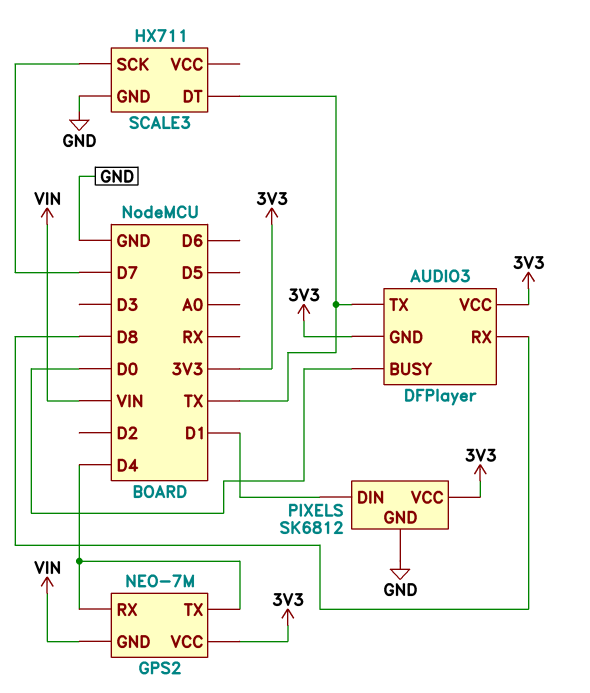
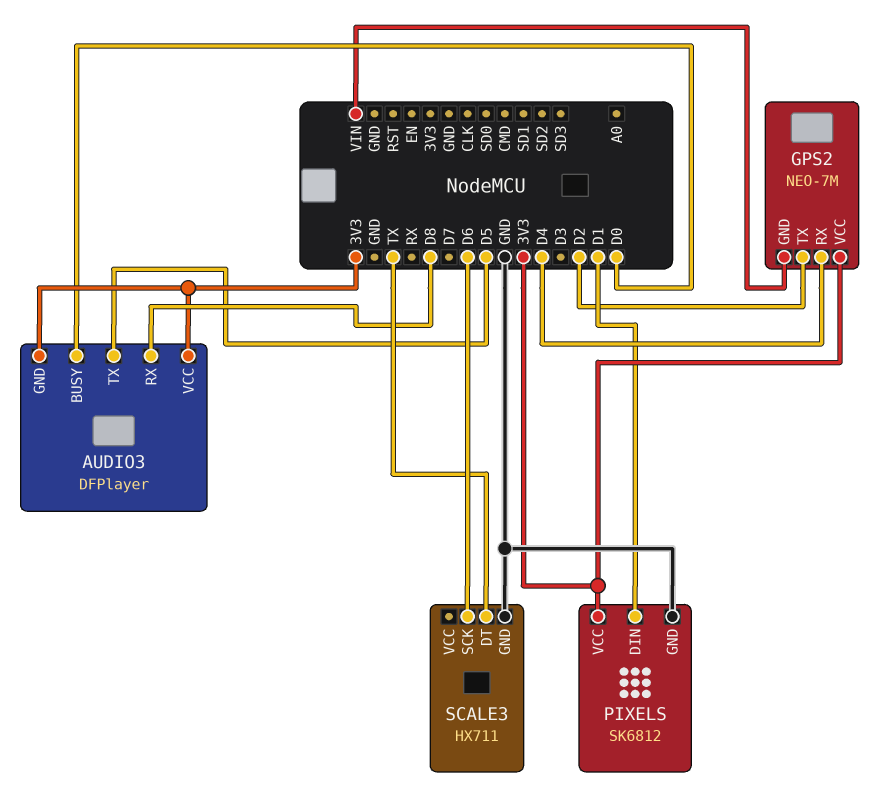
AUDIO3 pin TX: TX -> D5
GPS2 pin TX: D4 -> D2
SCALE3 pin SCK: D7 -> D6

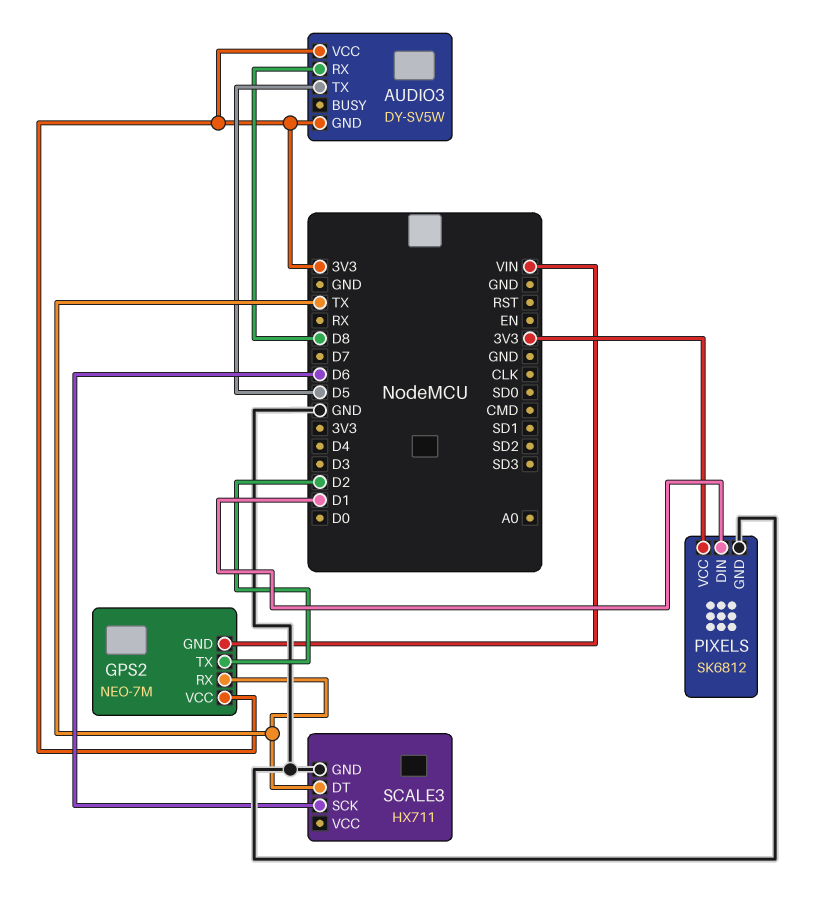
AUDIO3: DFPlayer -> DY-SV5W
AUDIO3 pin BUSY: D0 -> none
GPS2 pin RX: D4 -> TX

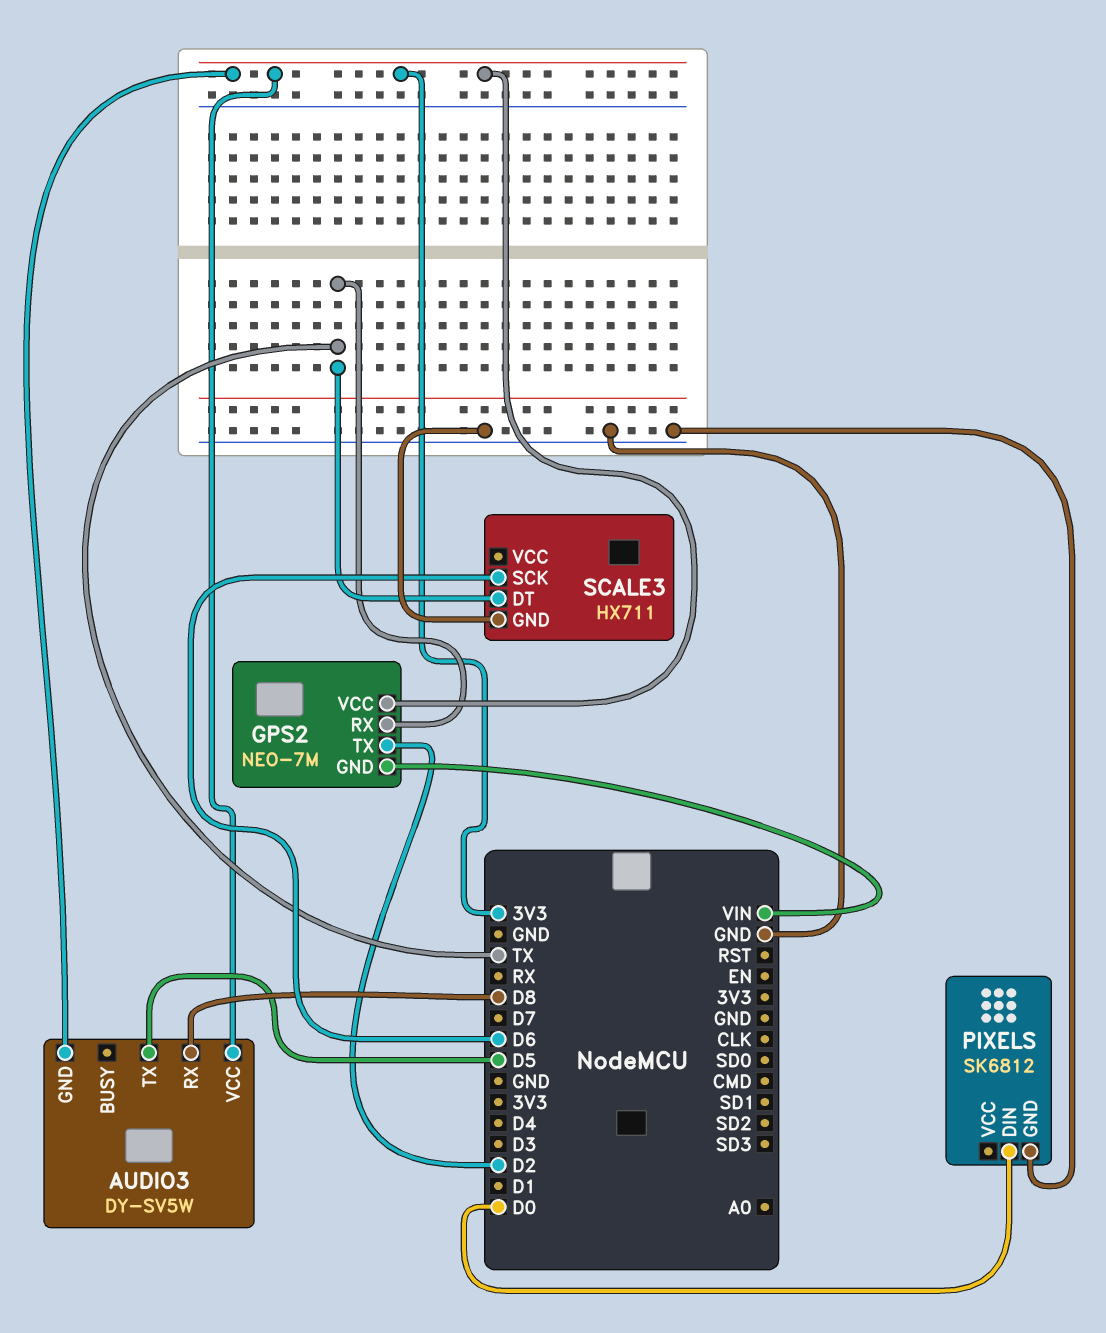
PIXELS pin DIN: D1 -> D0
PIXELS pin VCC: 3V3 -> none

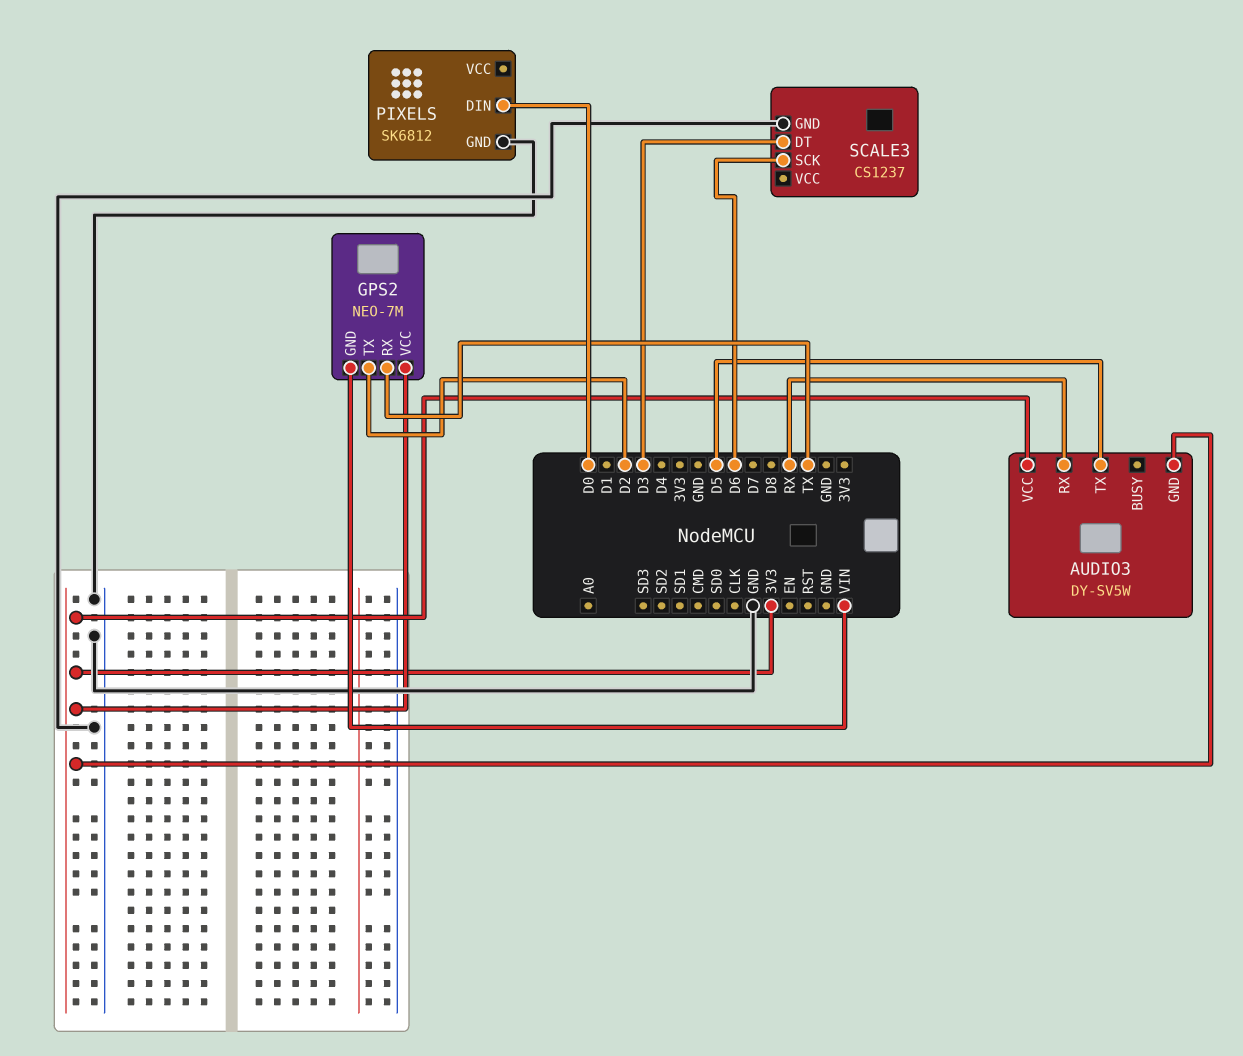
AUDIO3 pin RX: D8 -> RX
SCALE3: HX711 -> CS1237
SCALE3 pin DT: TX -> D3

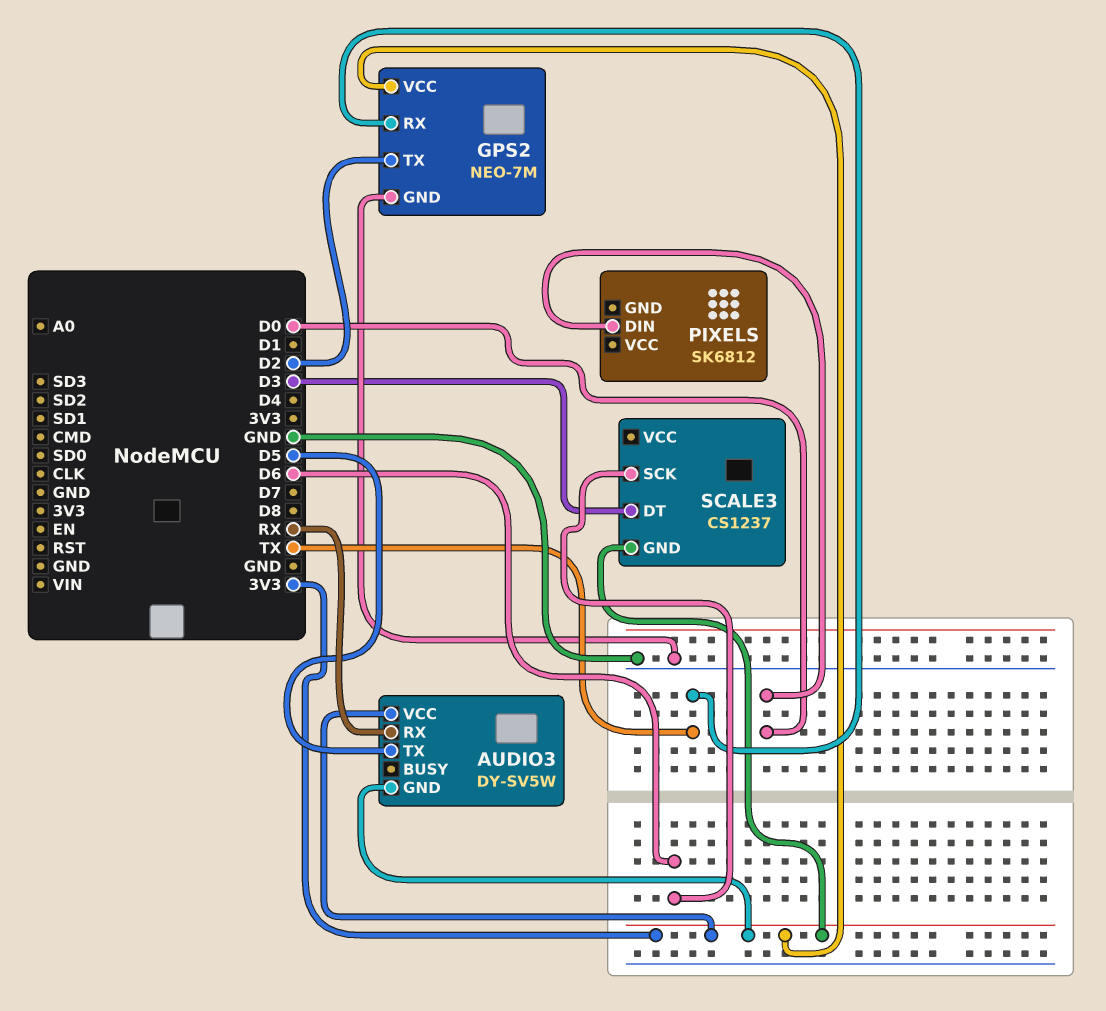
GPS2 pin GND: VIN -> GND
PIXELS pin GND: GND -> none
SCALE3 pin GND: GND -> 3V3

